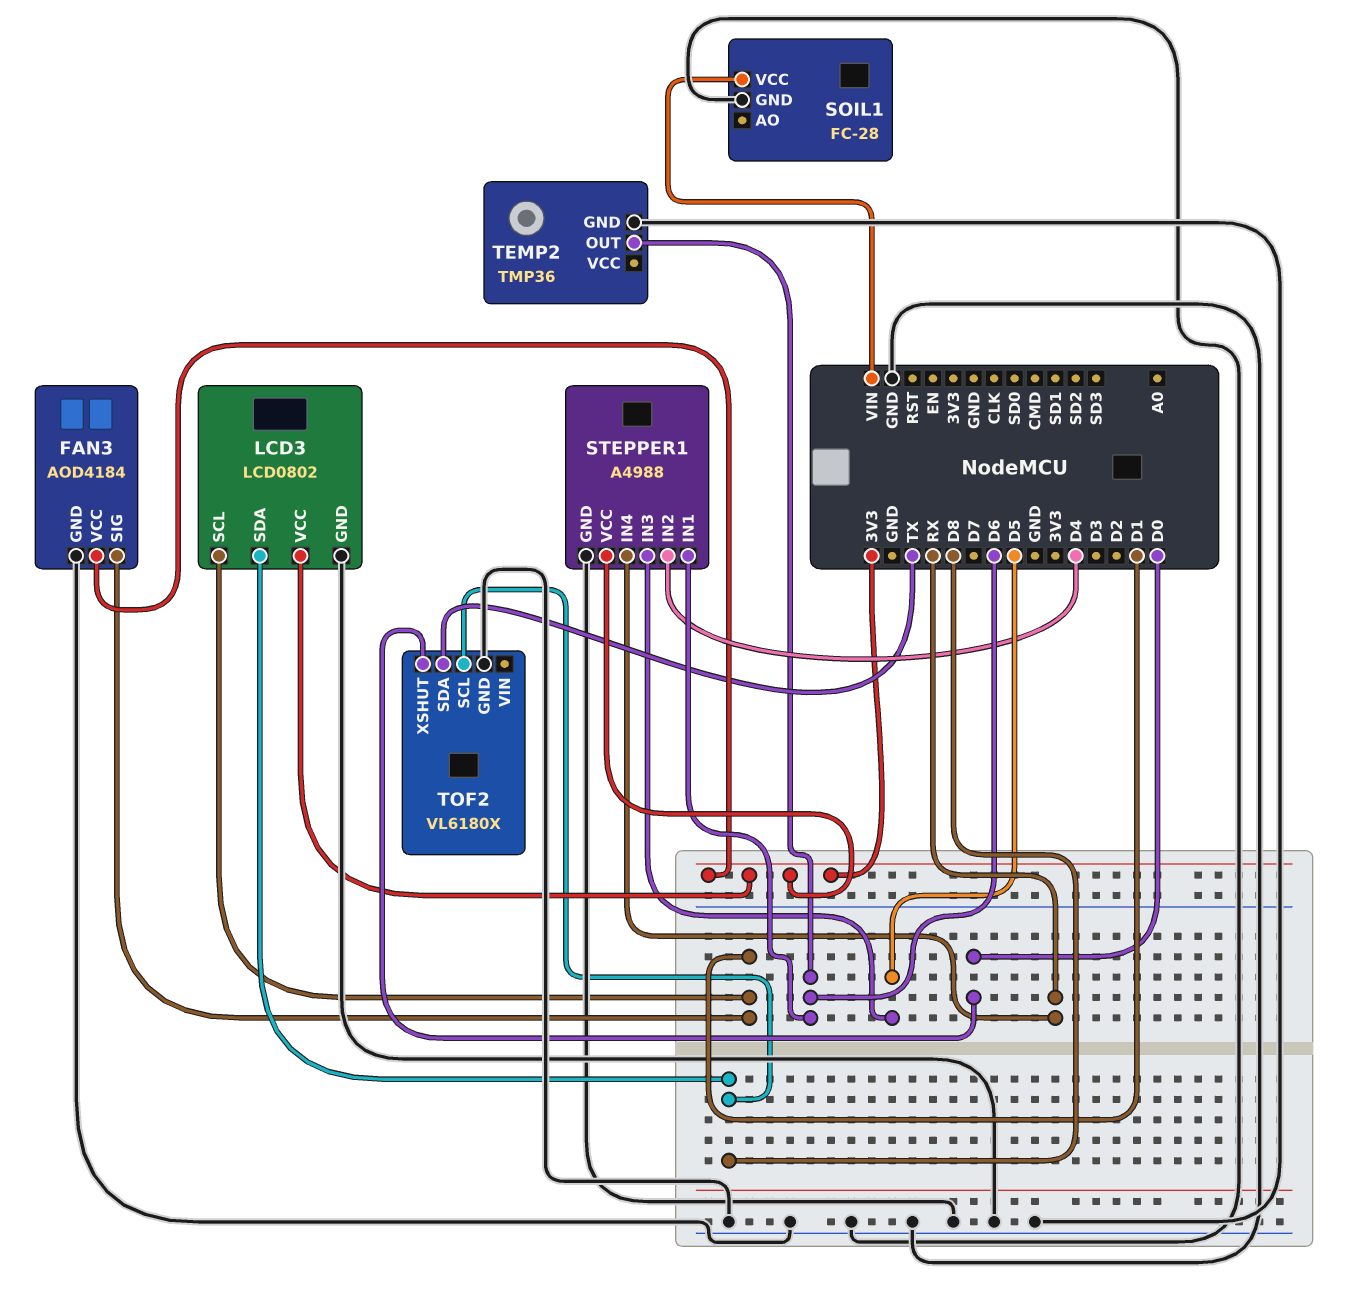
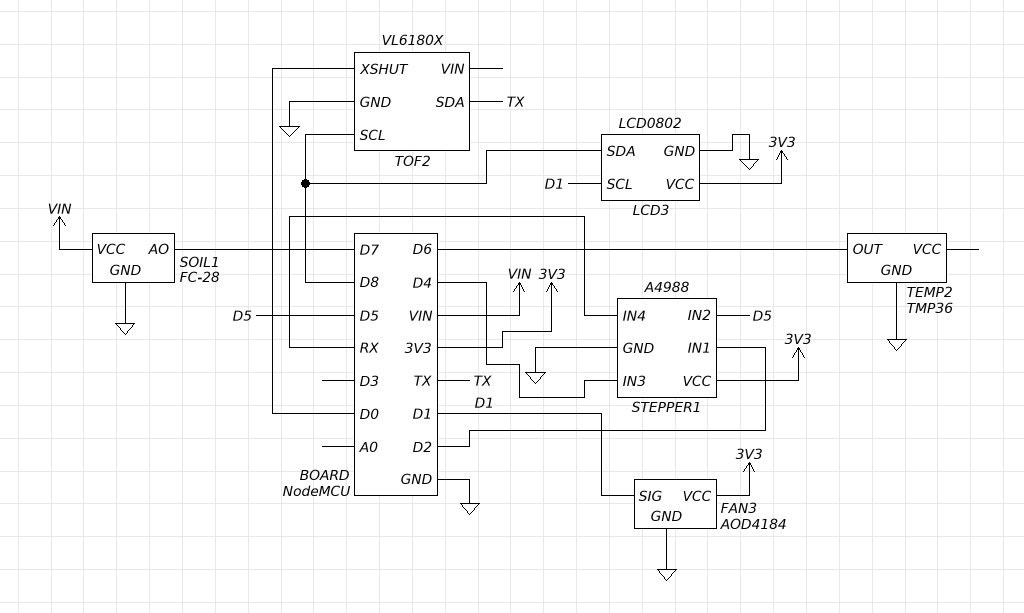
SOIL1 pin AO: none -> D7
STEPPER1 pin IN1: D6 -> D2
STEPPER1 pin IN2: D4 -> D5
STEPPER1 pin IN3: D5 -> D4

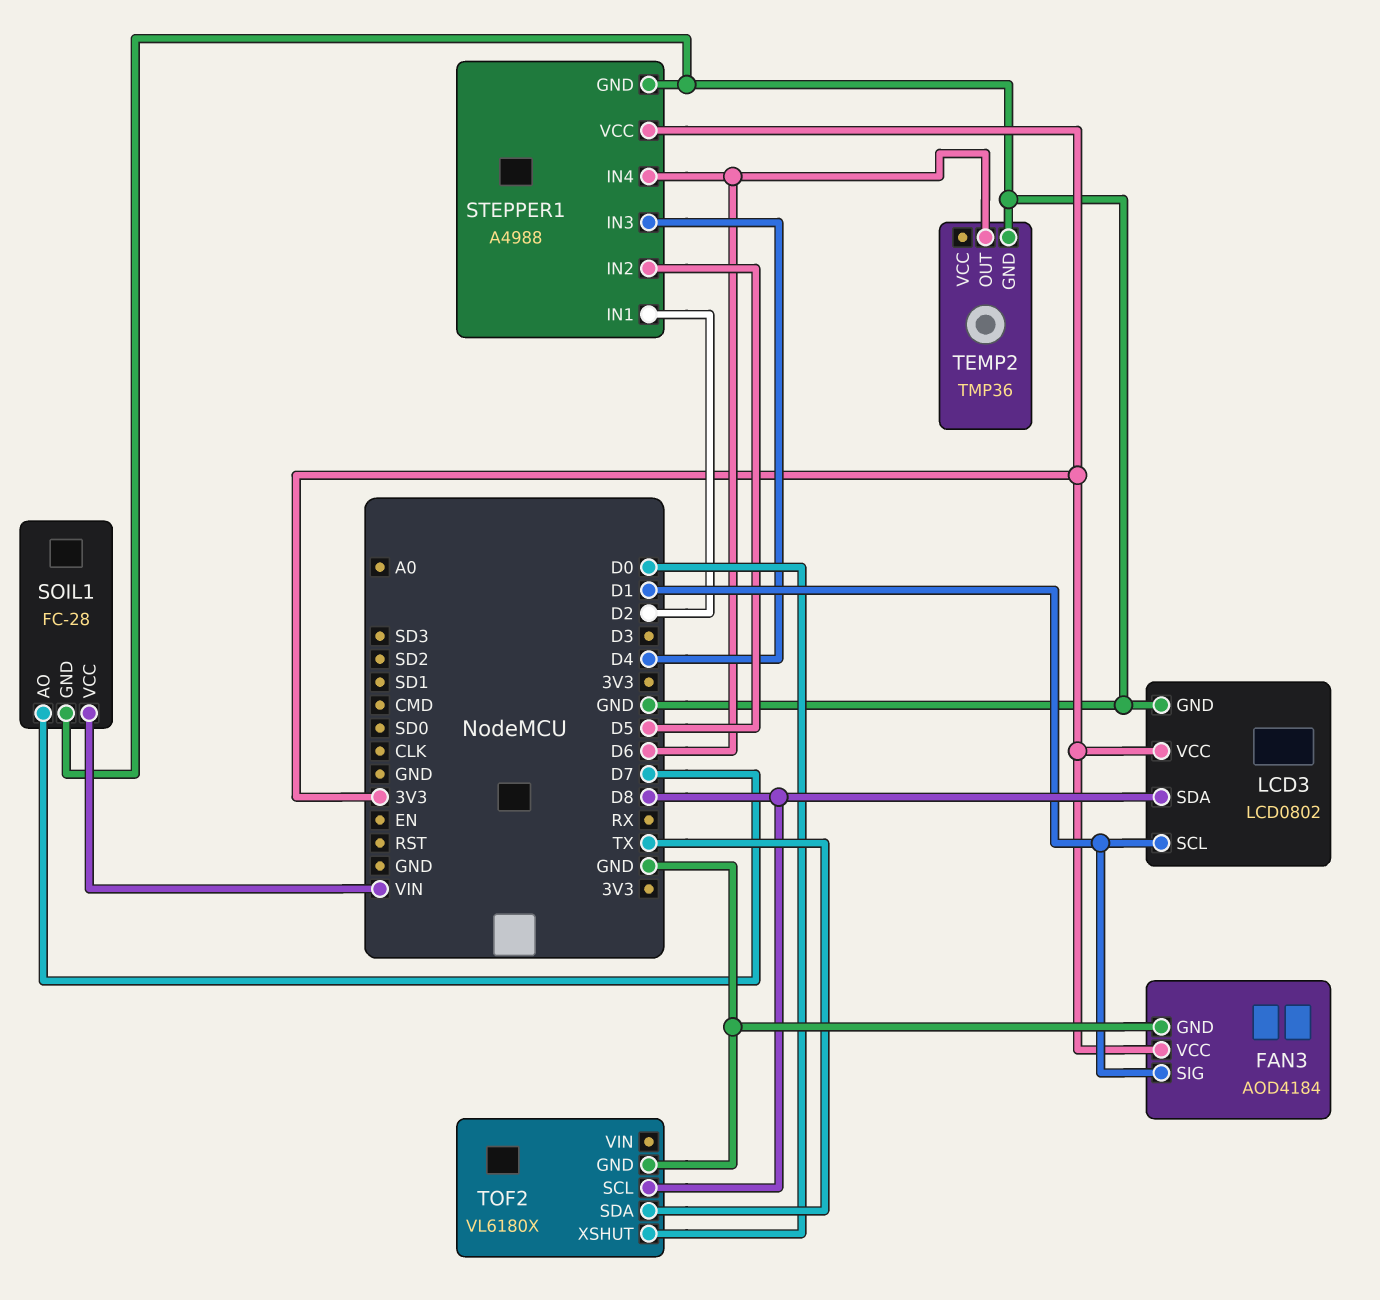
STEPPER1 pin IN4: RX -> D6

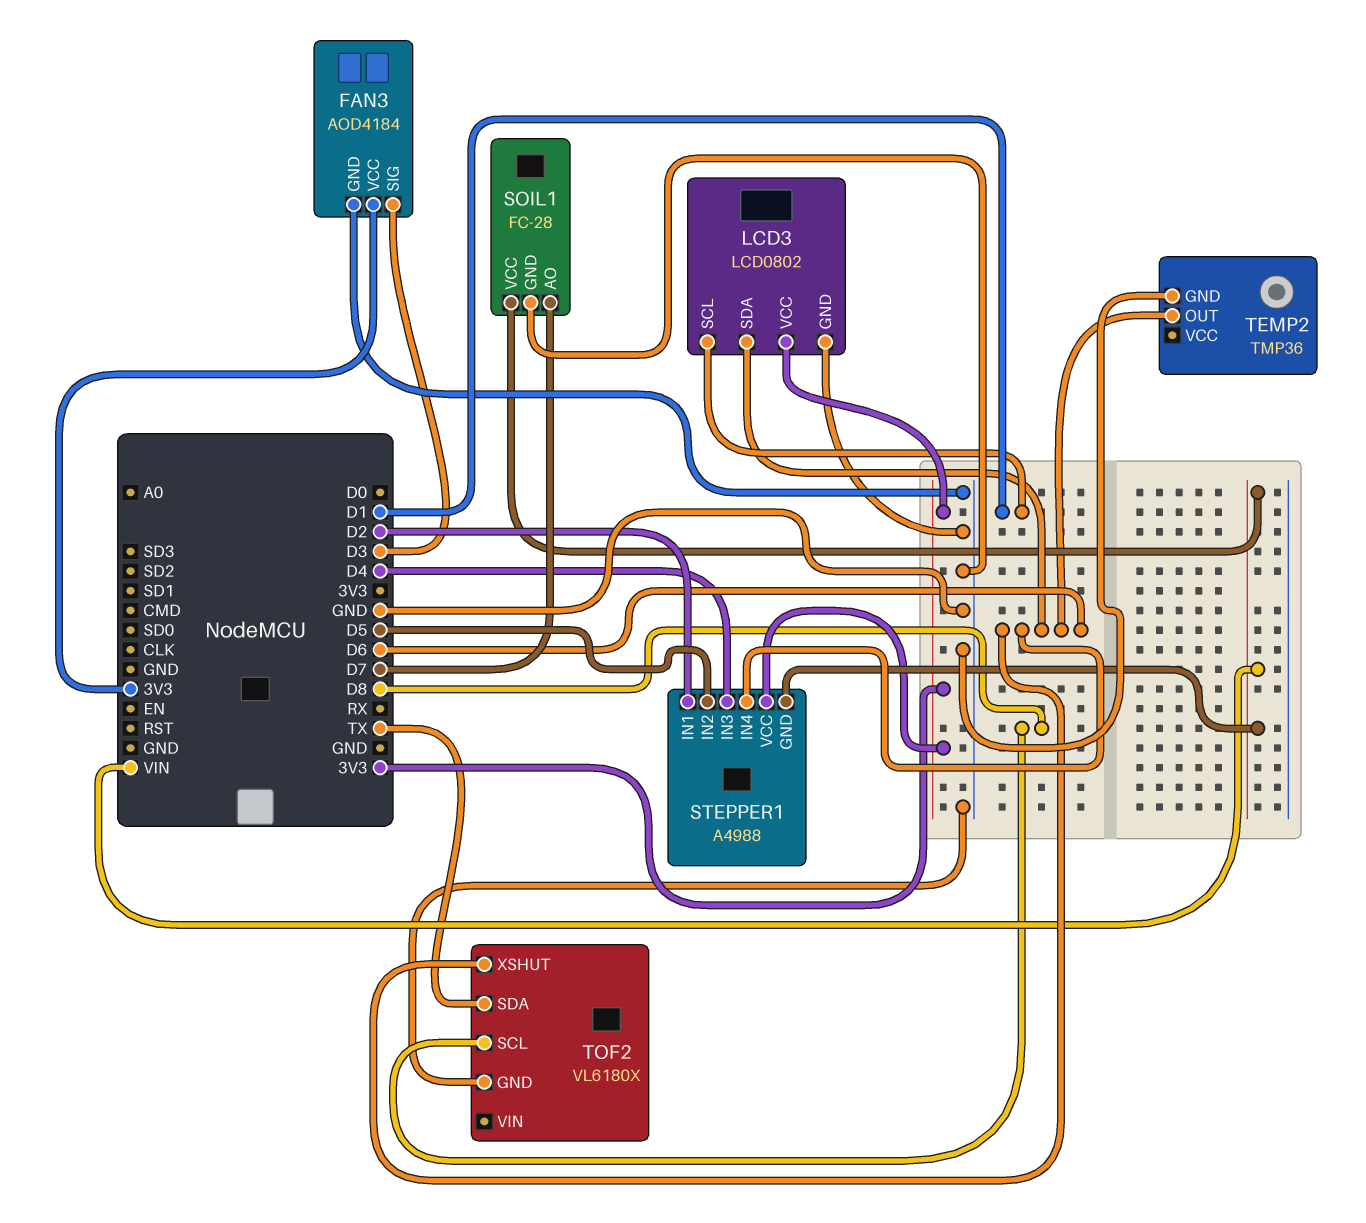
FAN3 pin SIG: D1 -> D3
LCD3 pin SDA: D8 -> D6
STEPPER1 pin GND: GND -> VIN
TOF2 pin XSHUT: D0 -> D6

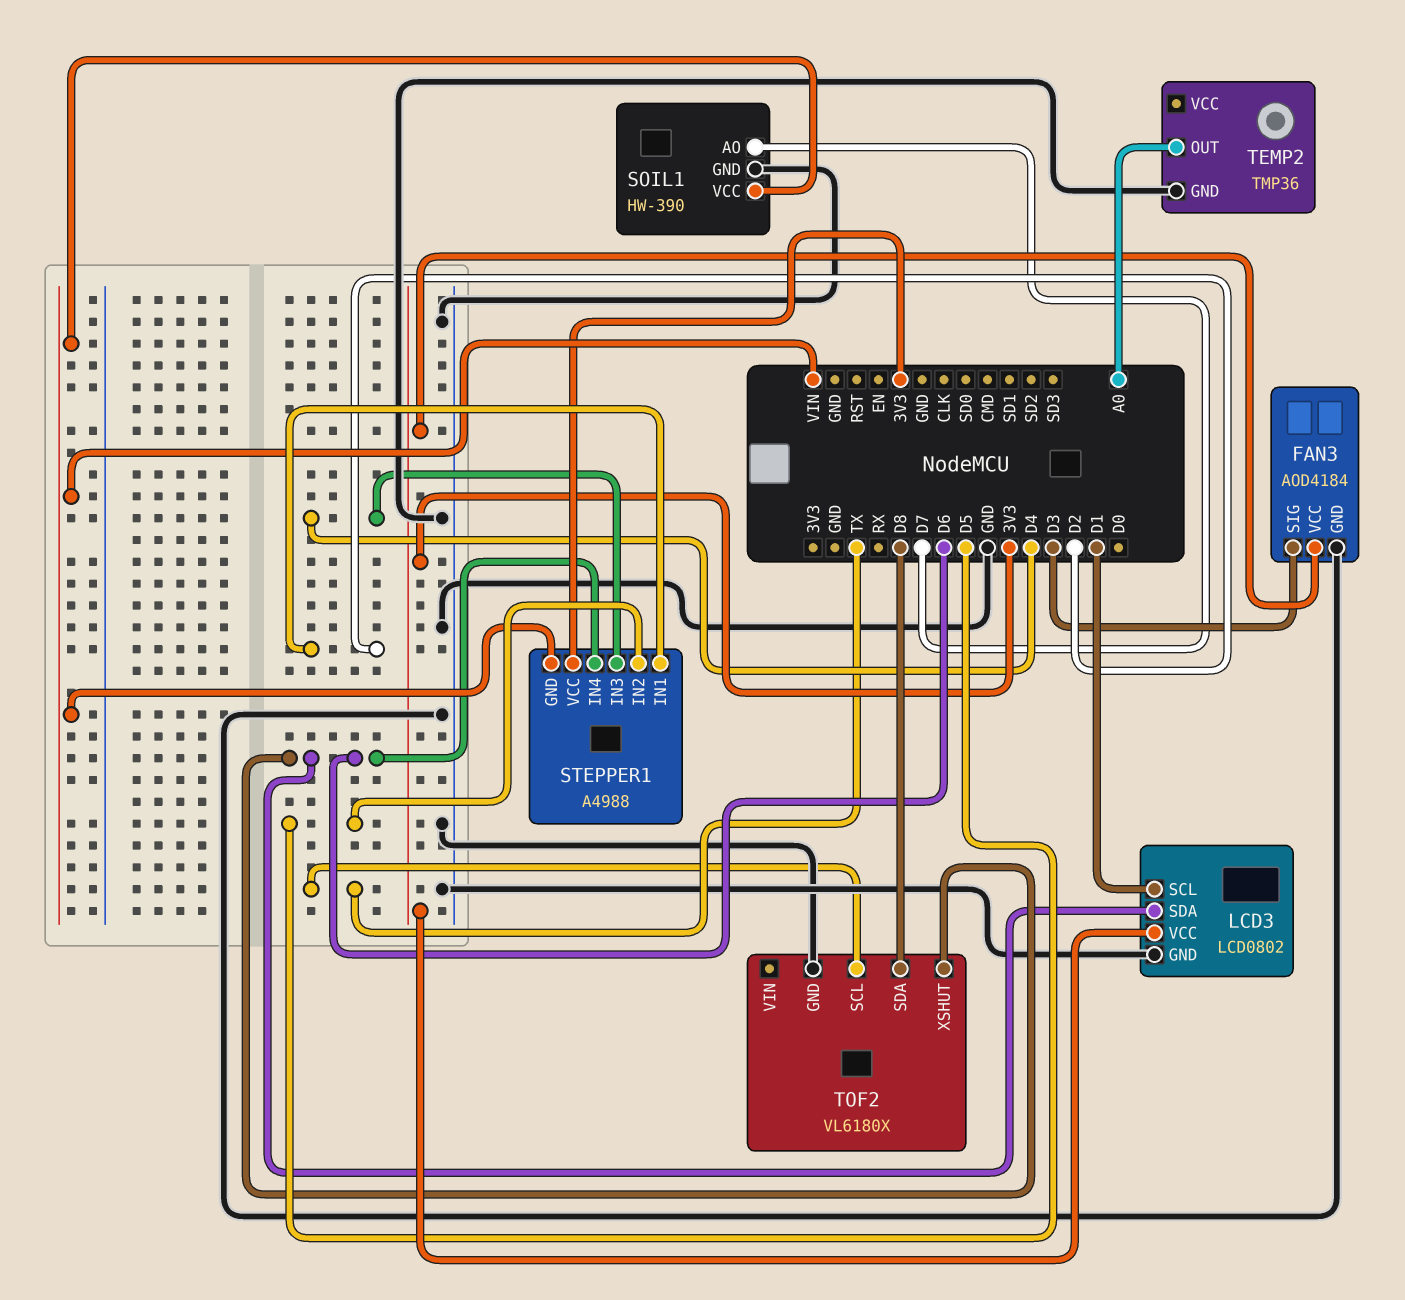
SOIL1: FC-28 -> HW-390
TEMP2 pin OUT: D6 -> A0
TOF2 pin SCL: D8 -> TX
TOF2 pin SDA: TX -> D8

